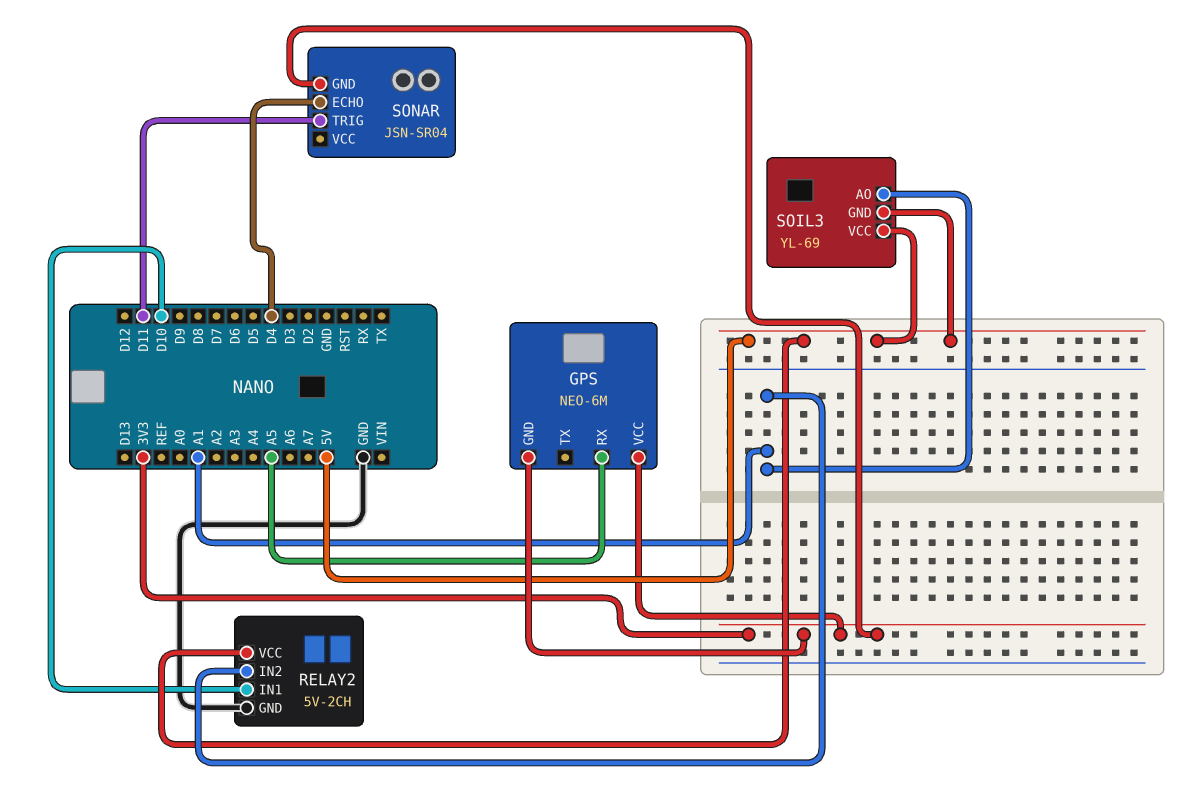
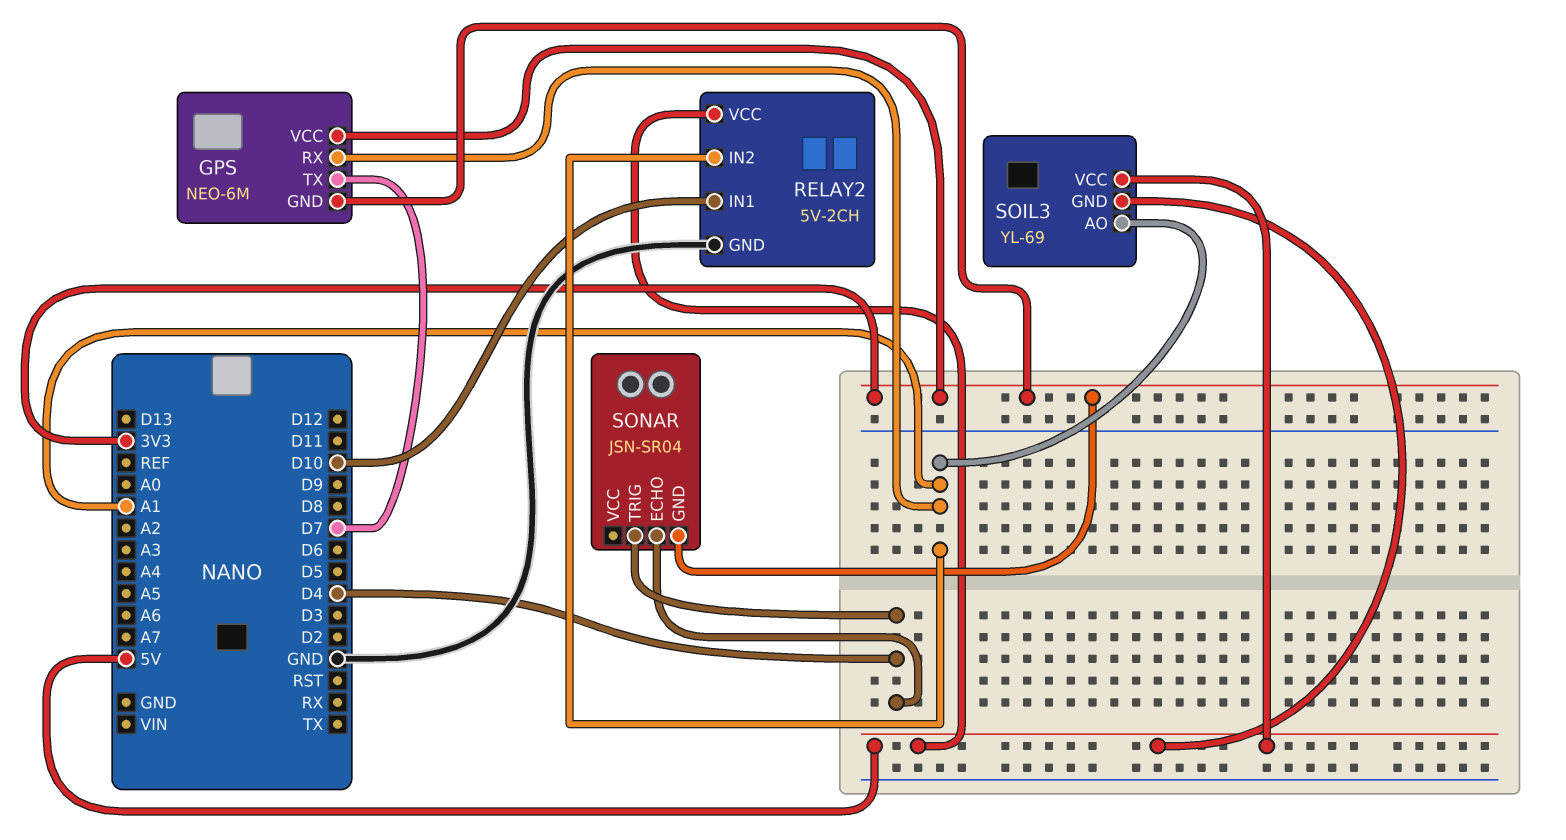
GPS pin RX: A5 -> A1
GPS pin TX: none -> D7
SONAR pin TRIG: D11 -> D4

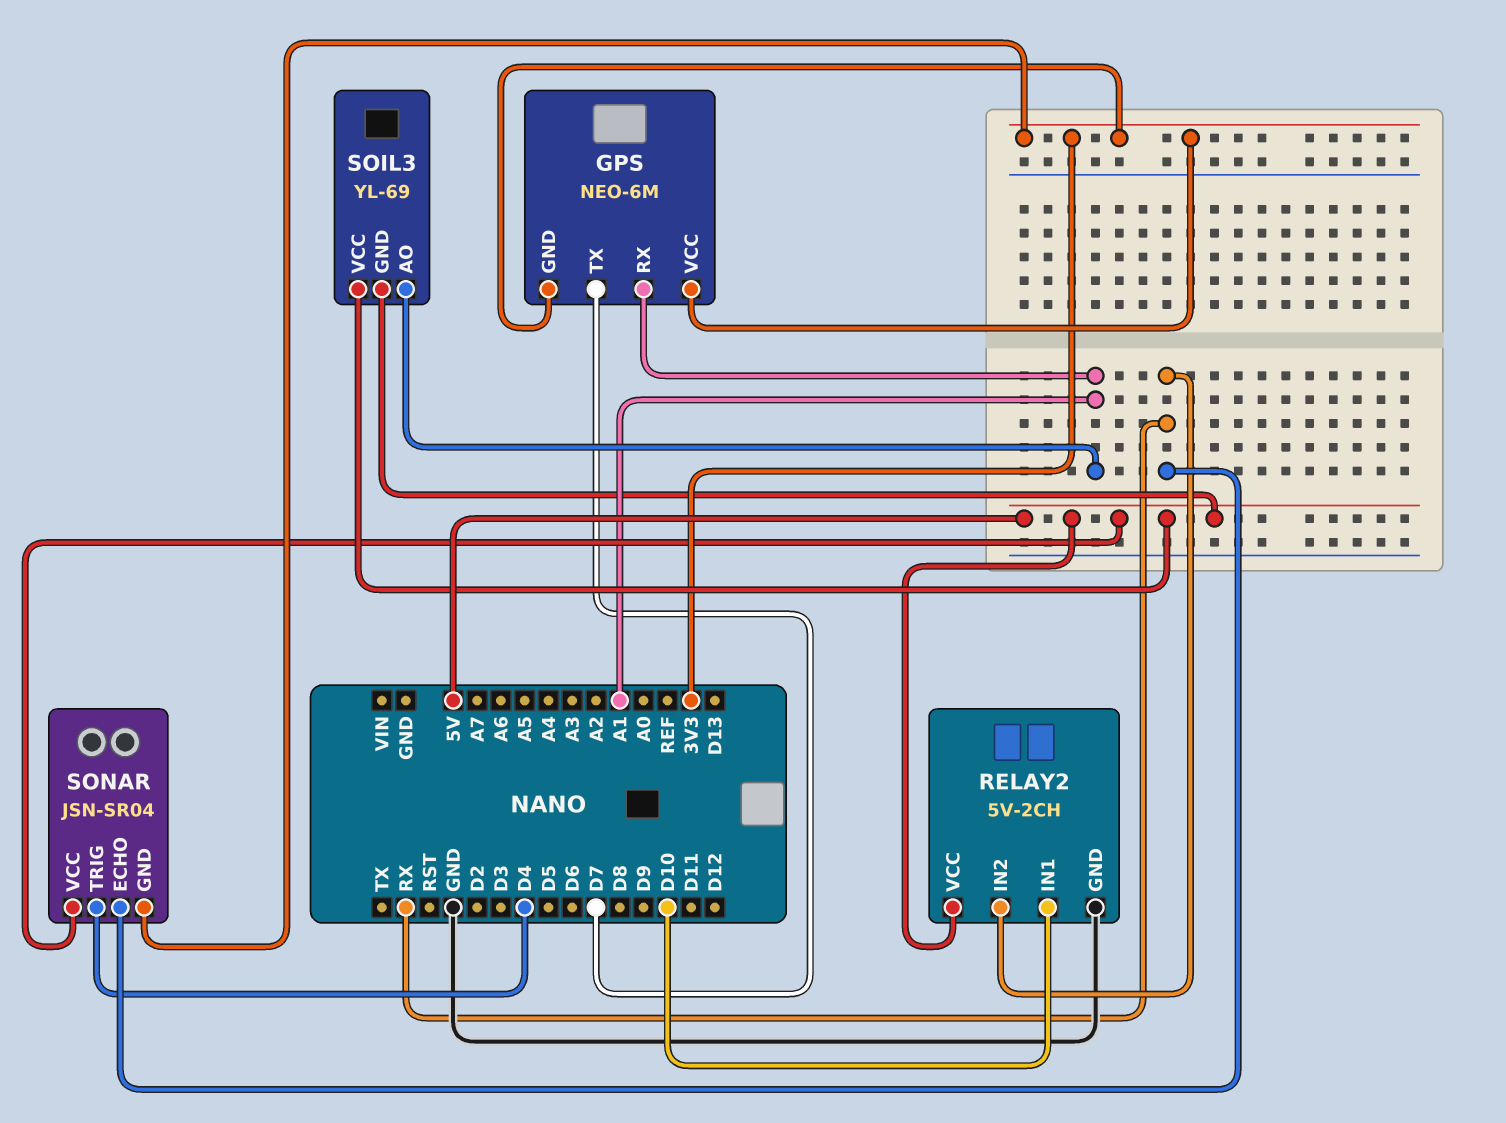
RELAY2 pin IN2: A1 -> RX
SONAR pin ECHO: D4 -> RX
SONAR pin VCC: none -> 5V

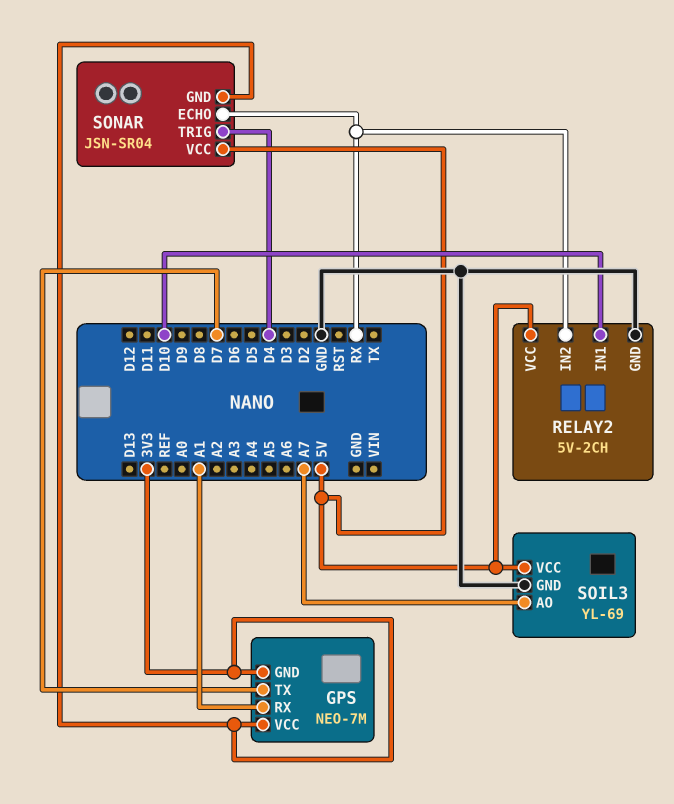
GPS: NEO-6M -> NEO-7M
SOIL3 pin AO: A1 -> A7
SOIL3 pin GND: 5V -> GND

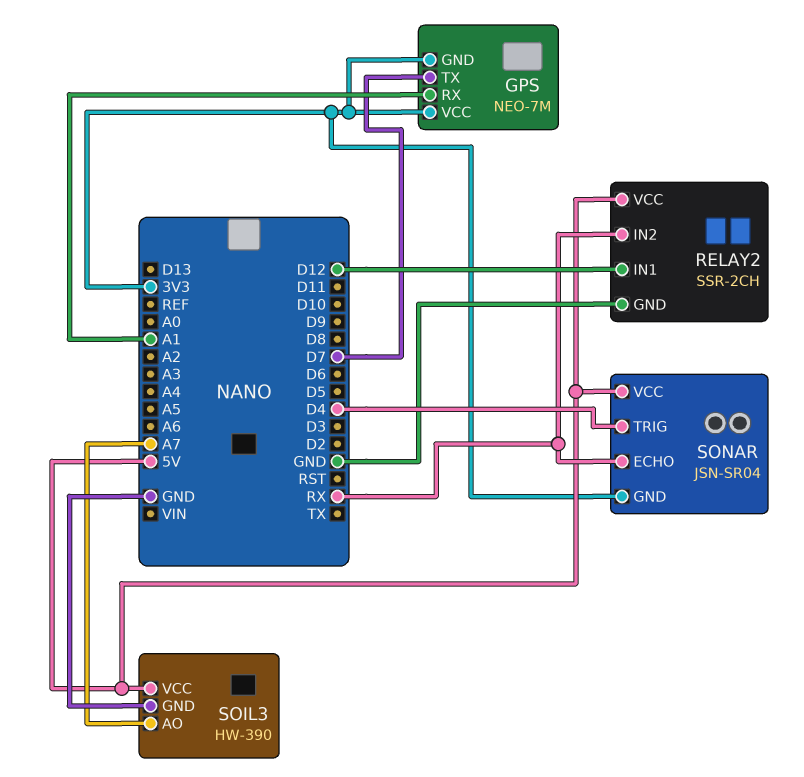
RELAY2: 5V-2CH -> SSR-2CH
RELAY2 pin IN1: D10 -> D12
SOIL3: YL-69 -> HW-390

